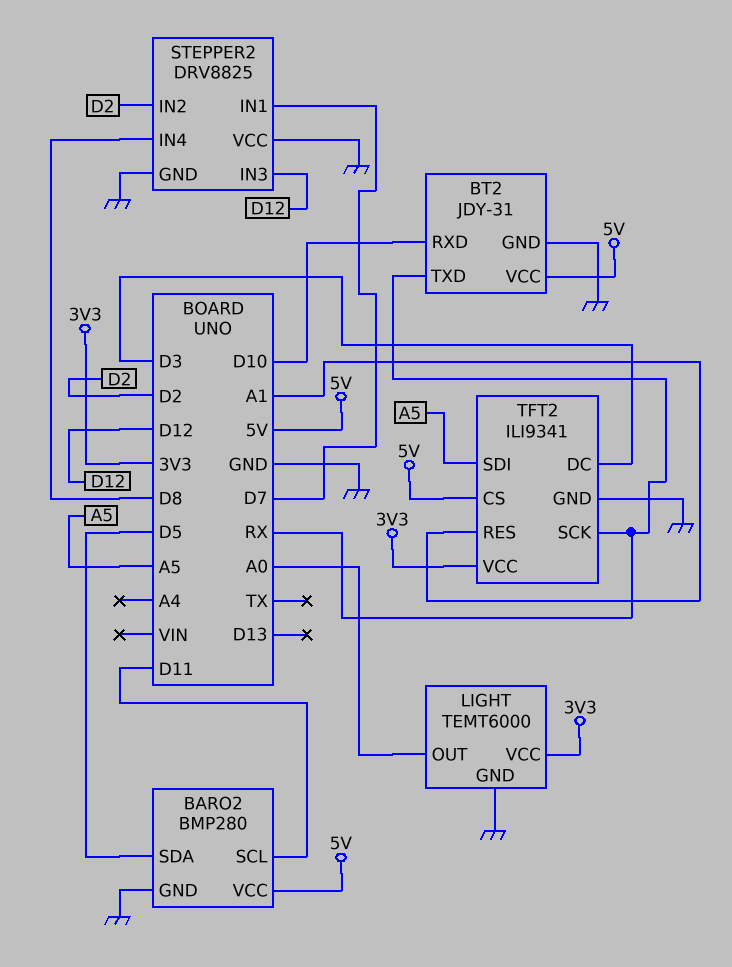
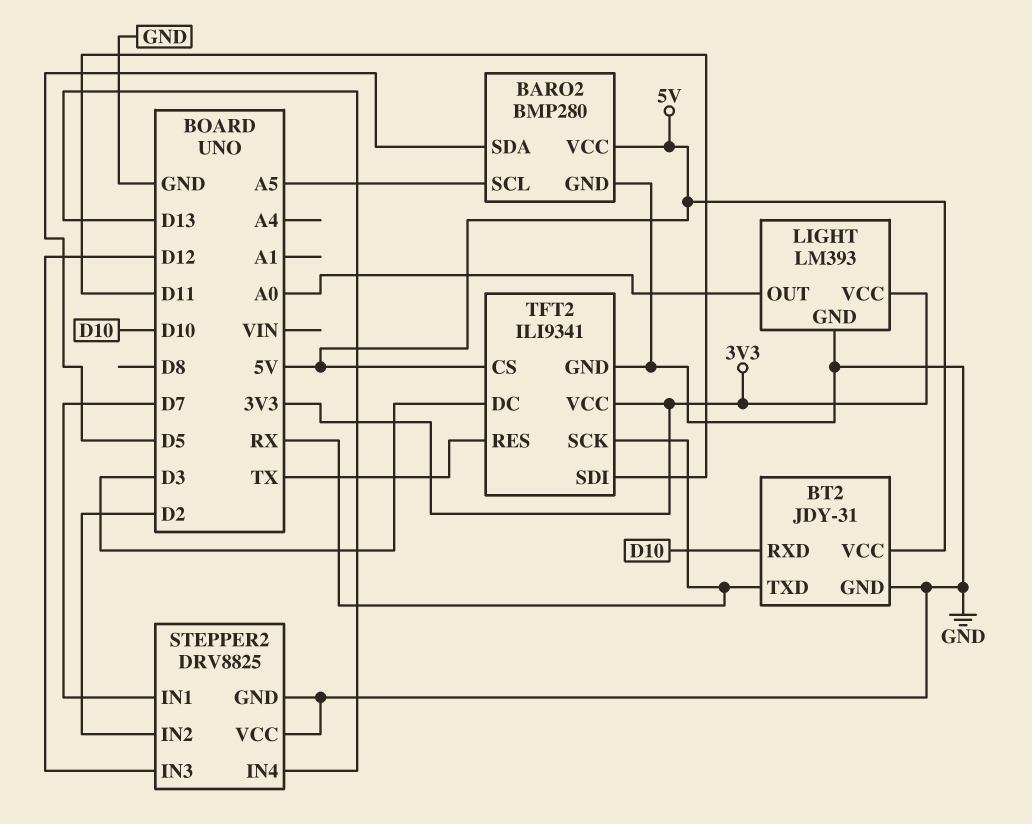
BARO2 pin SCL: D11 -> A5
LIGHT: TEMT6000 -> LM393
STEPPER2 pin IN4: D8 -> D13
TFT2 pin RES: A1 -> TX
TFT2 pin SDI: A5 -> D11

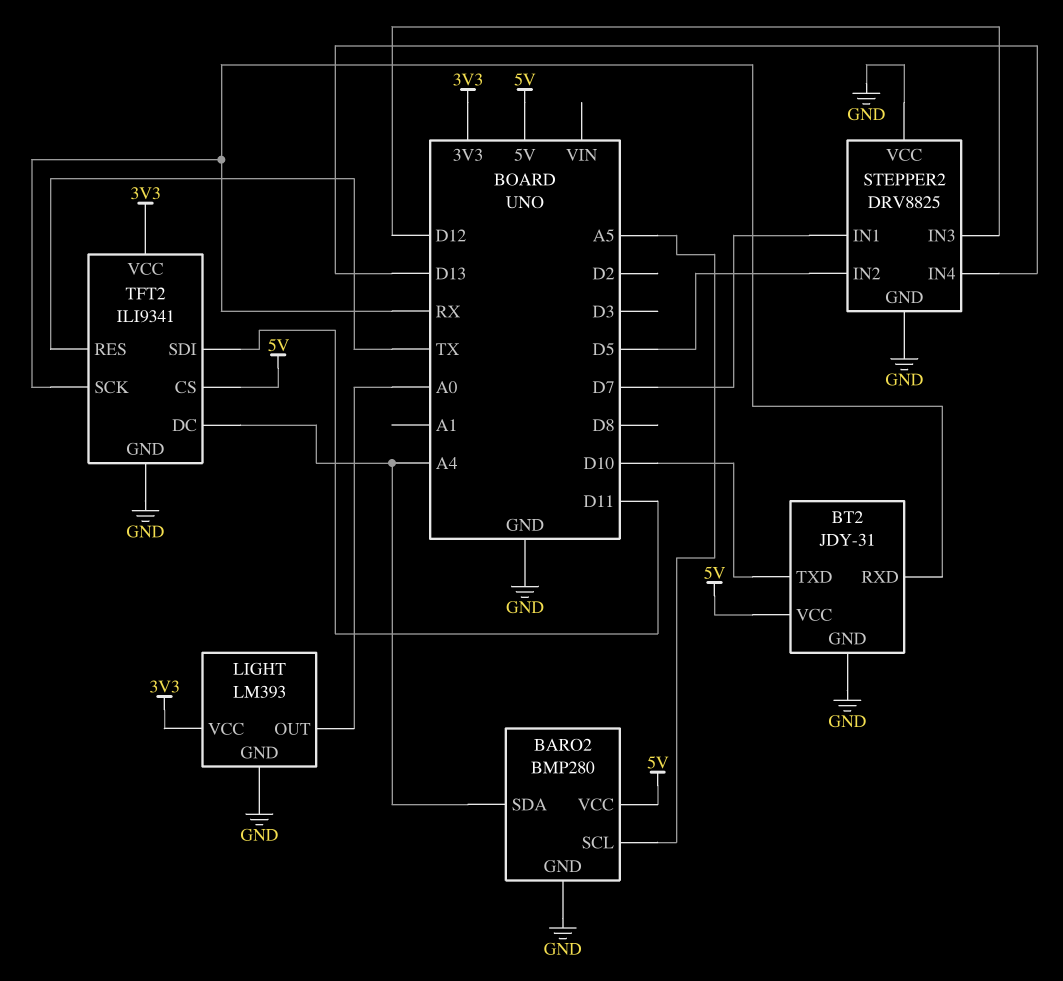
BARO2 pin SDA: D5 -> A4
BT2 pin RXD: D10 -> RX
BT2 pin TXD: RX -> D10
STEPPER2 pin IN2: D2 -> D5
TFT2 pin DC: D3 -> A4

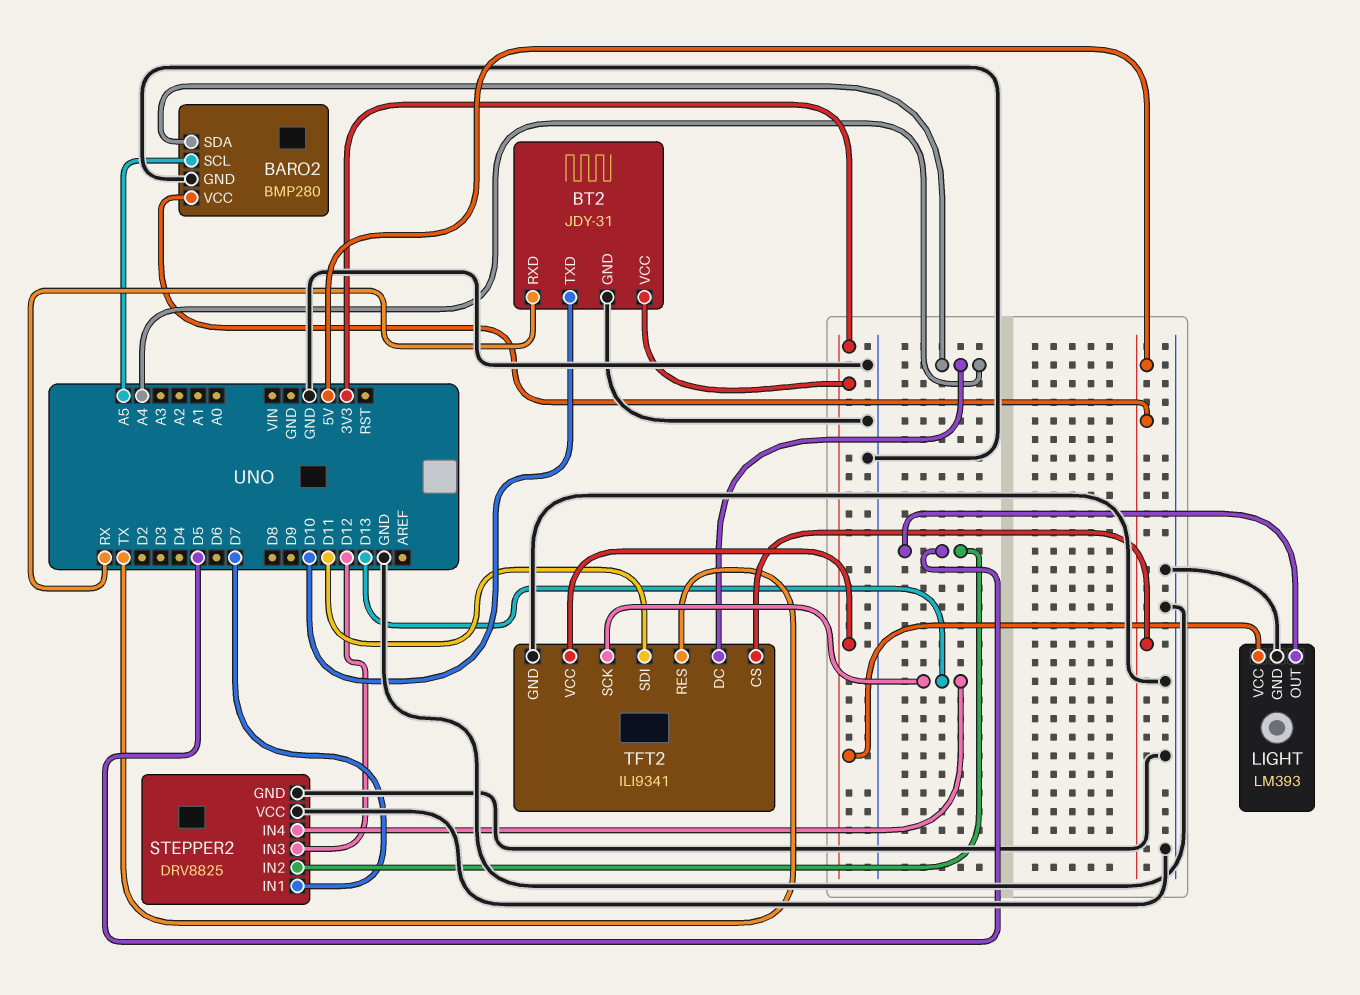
BT2 pin VCC: 5V -> 3V3
LIGHT pin OUT: A0 -> D5
TFT2 pin SCK: RX -> D13

